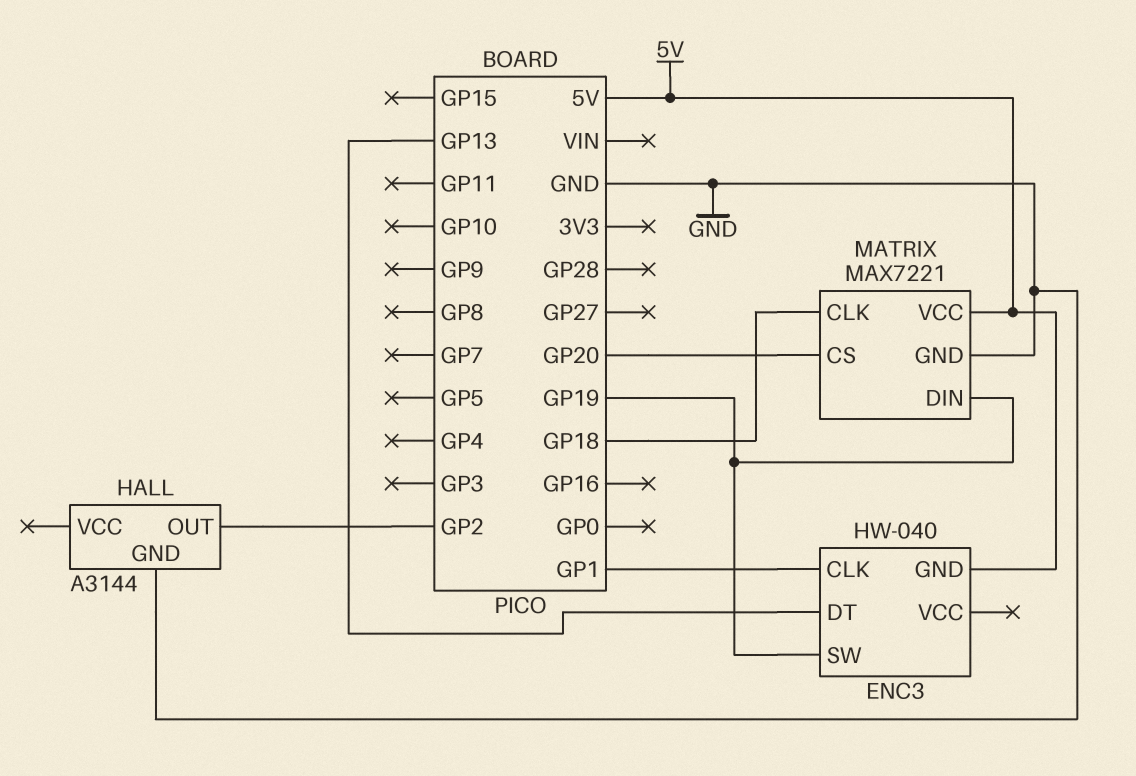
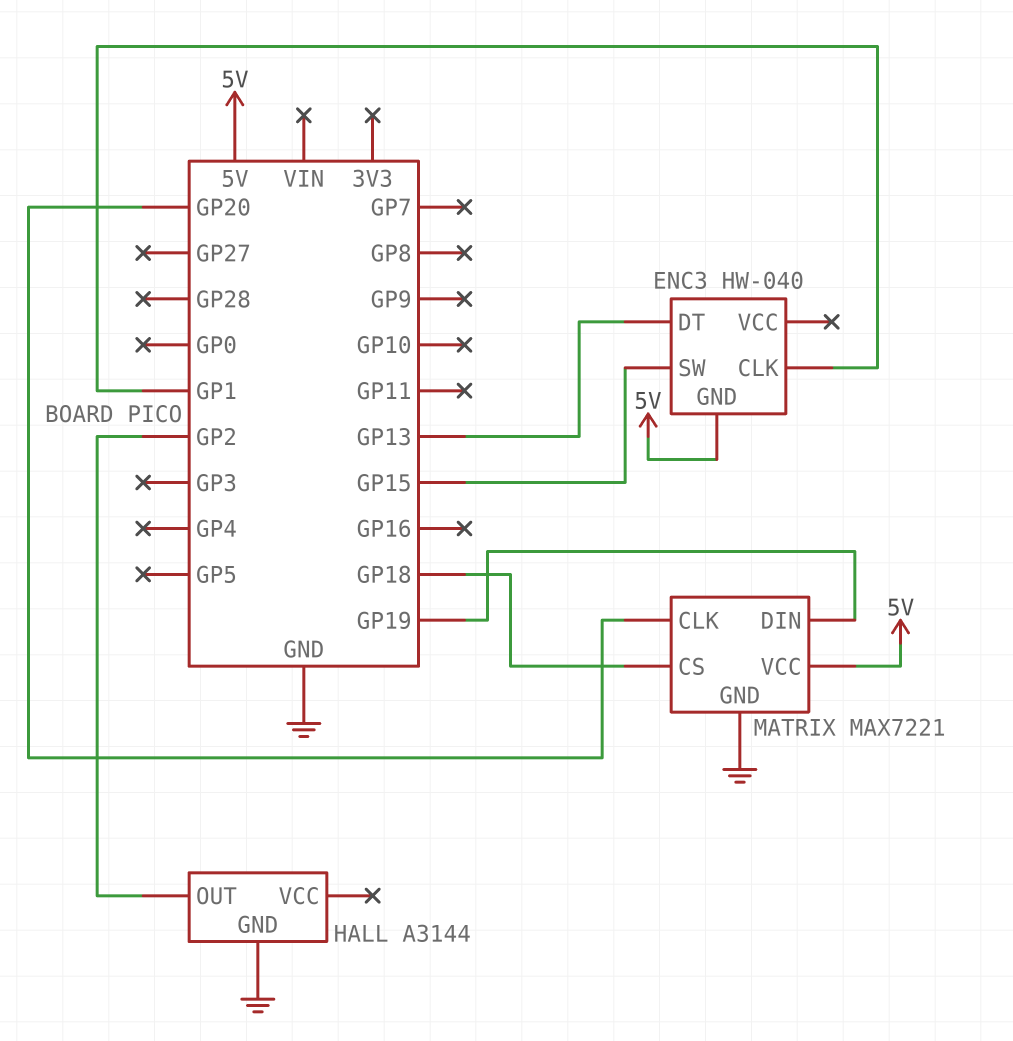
ENC3 pin SW: GP19 -> GP15
MATRIX pin CLK: GP18 -> GP20
MATRIX pin CS: GP20 -> GP18

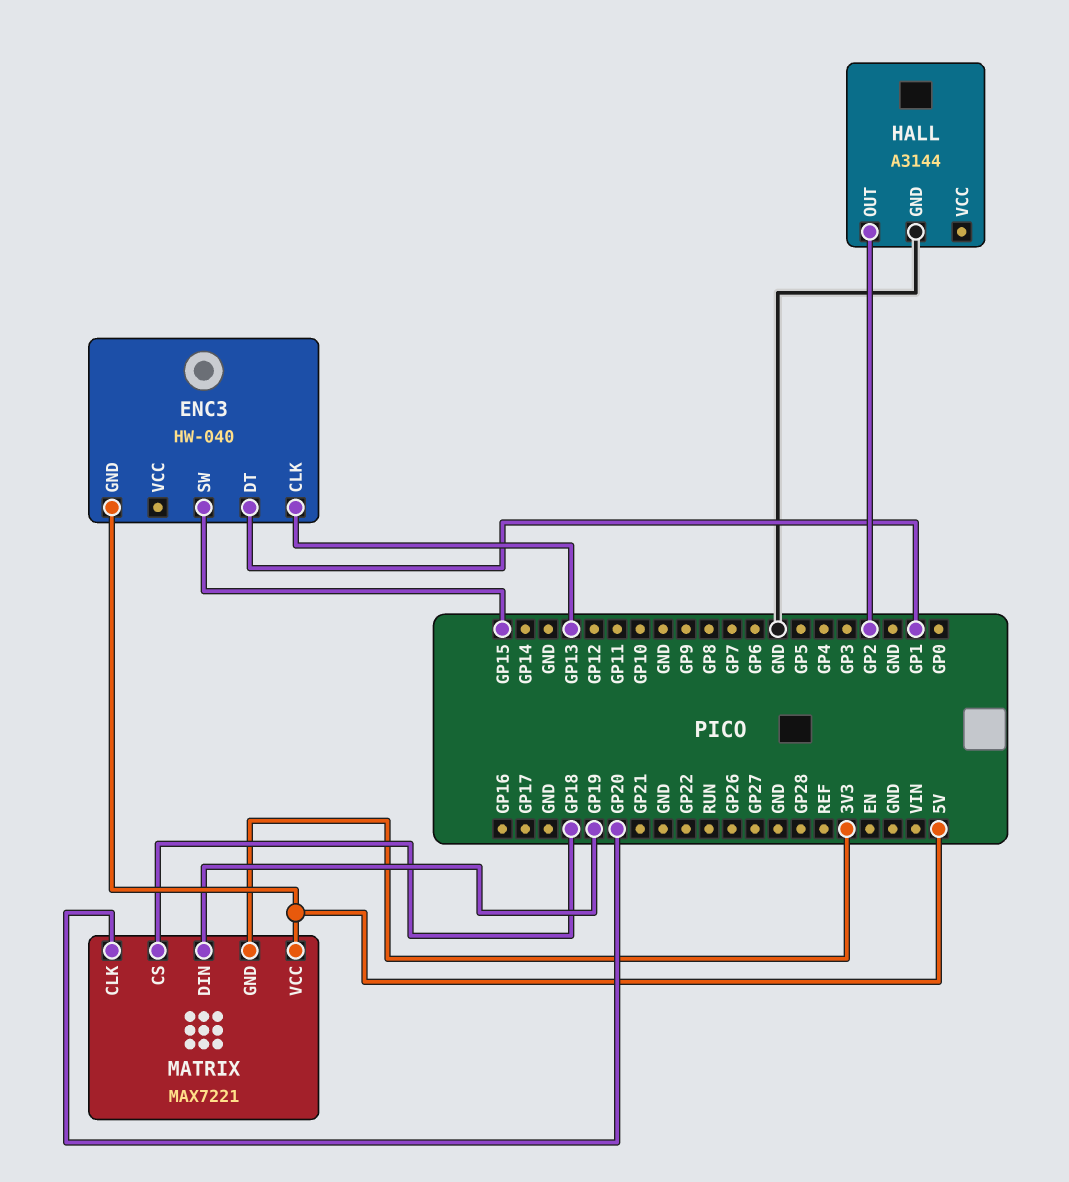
ENC3 pin CLK: GP1 -> GP13
ENC3 pin DT: GP13 -> GP1
MATRIX pin GND: GND -> 3V3

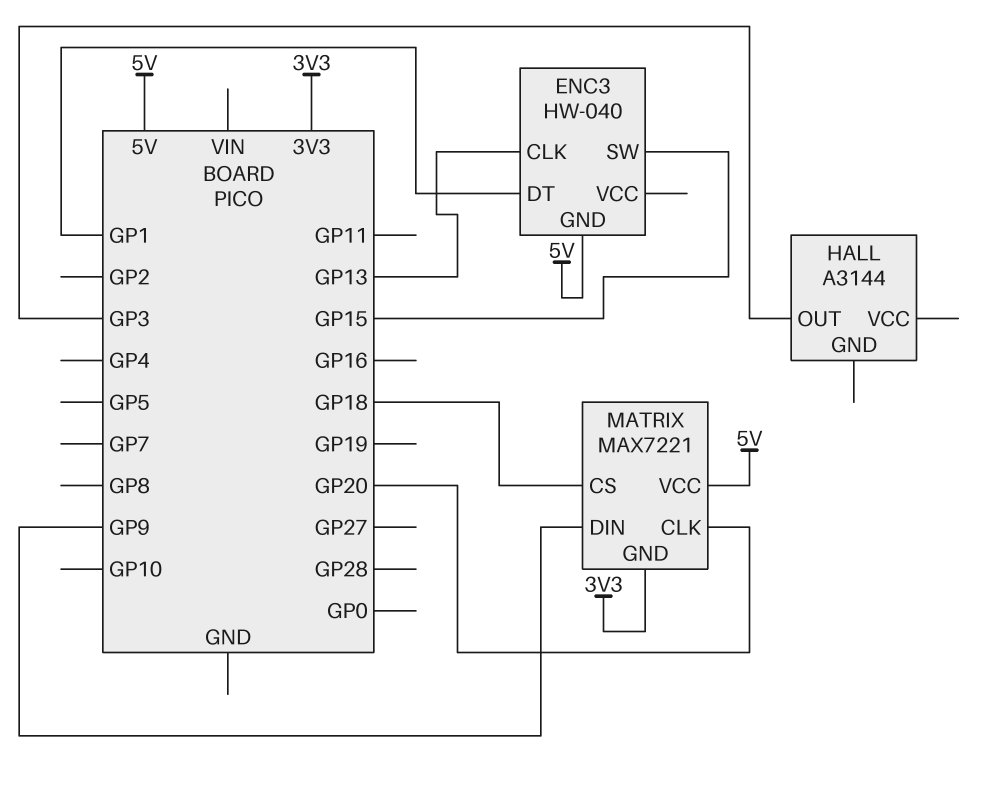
HALL pin GND: GND -> none
HALL pin OUT: GP2 -> GP3
MATRIX pin DIN: GP19 -> GP9

